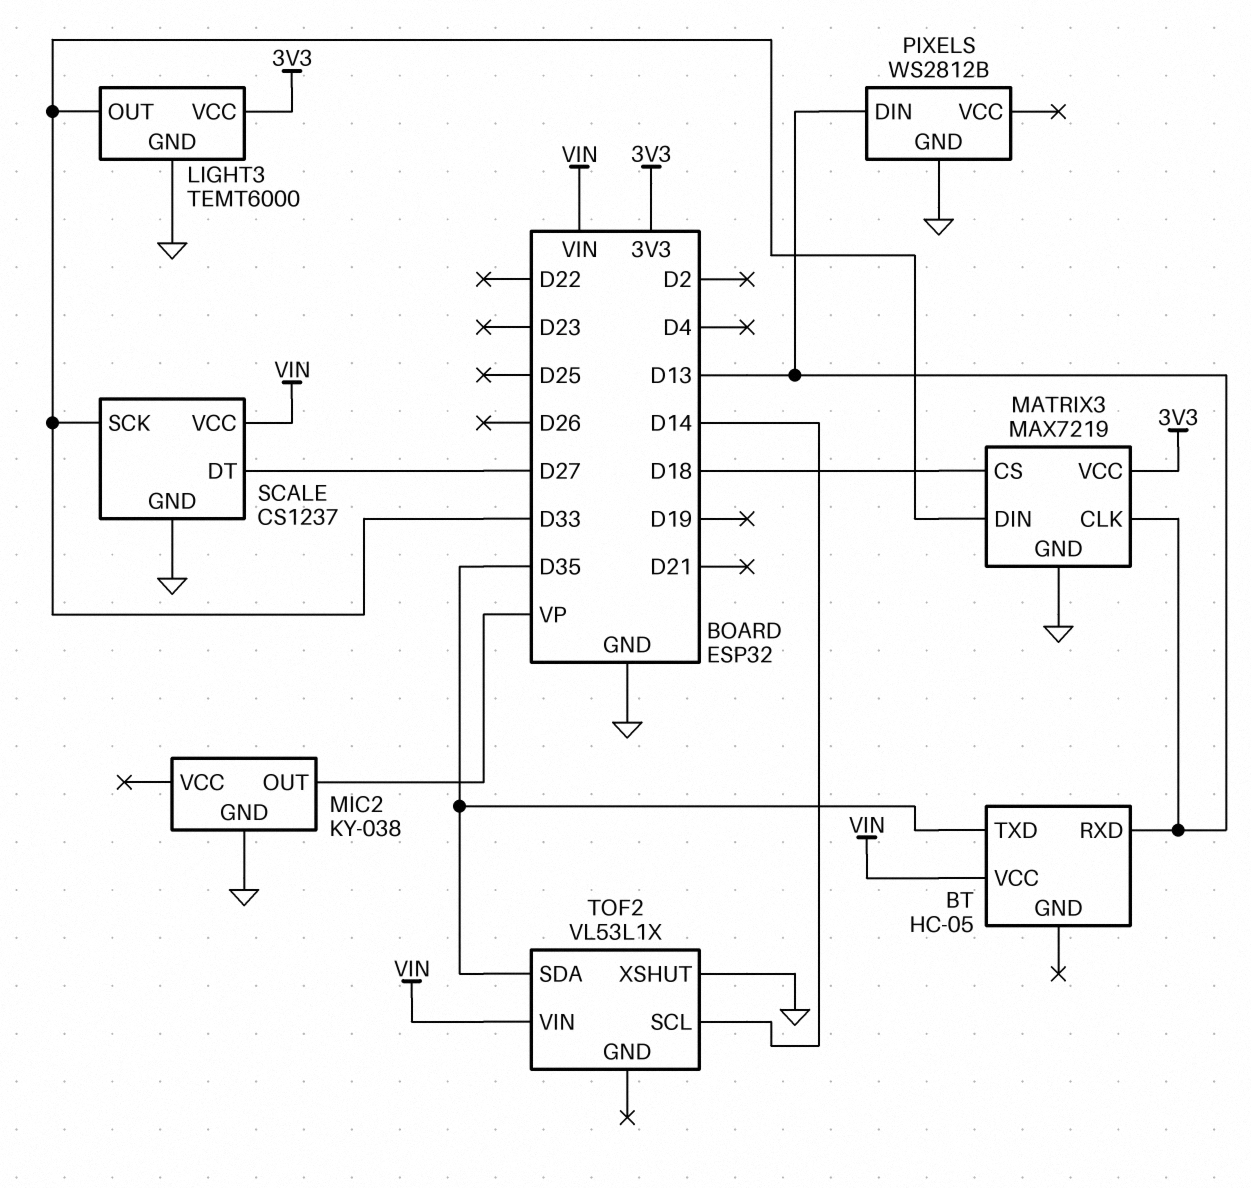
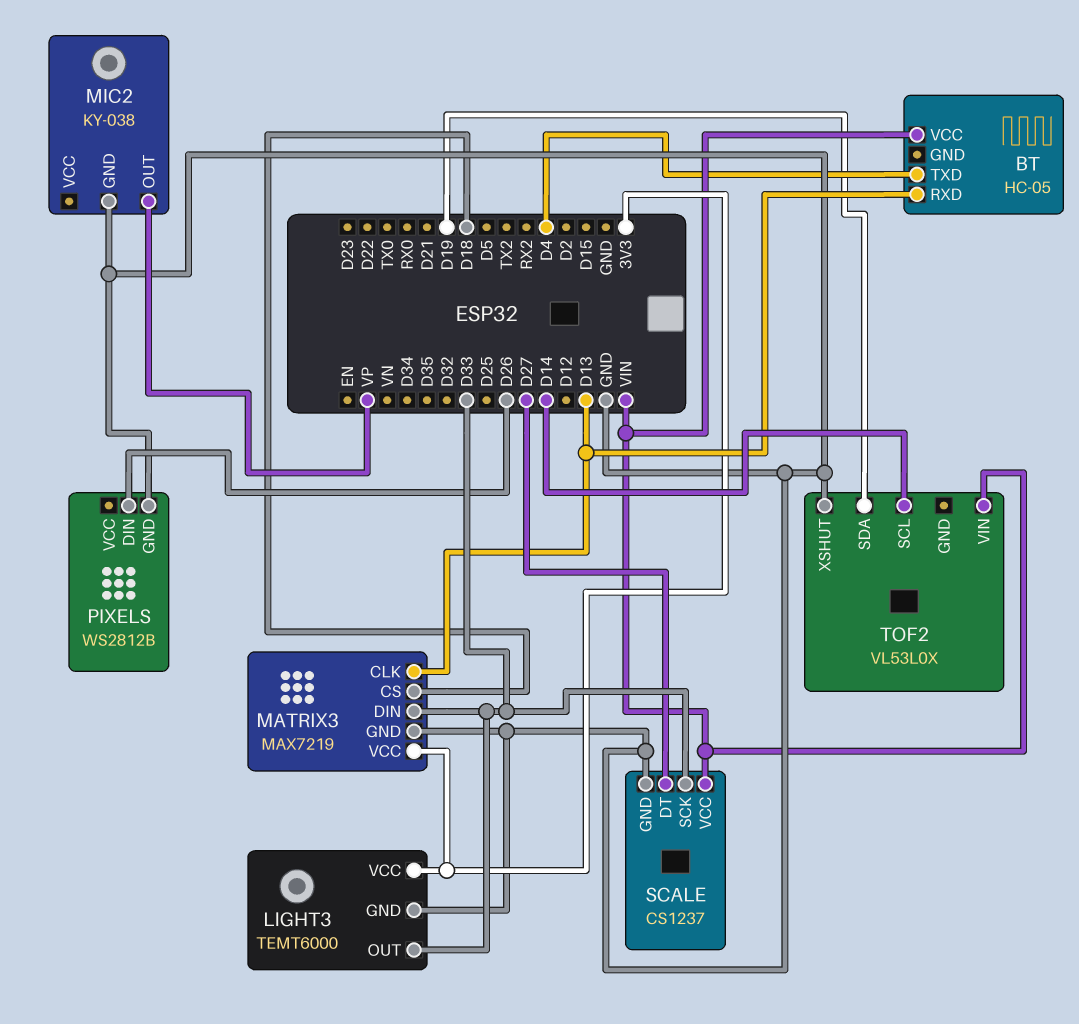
BT pin TXD: D35 -> D4
PIXELS pin DIN: D13 -> D26
TOF2: VL53L1X -> VL53L0X
TOF2 pin SDA: D35 -> D19

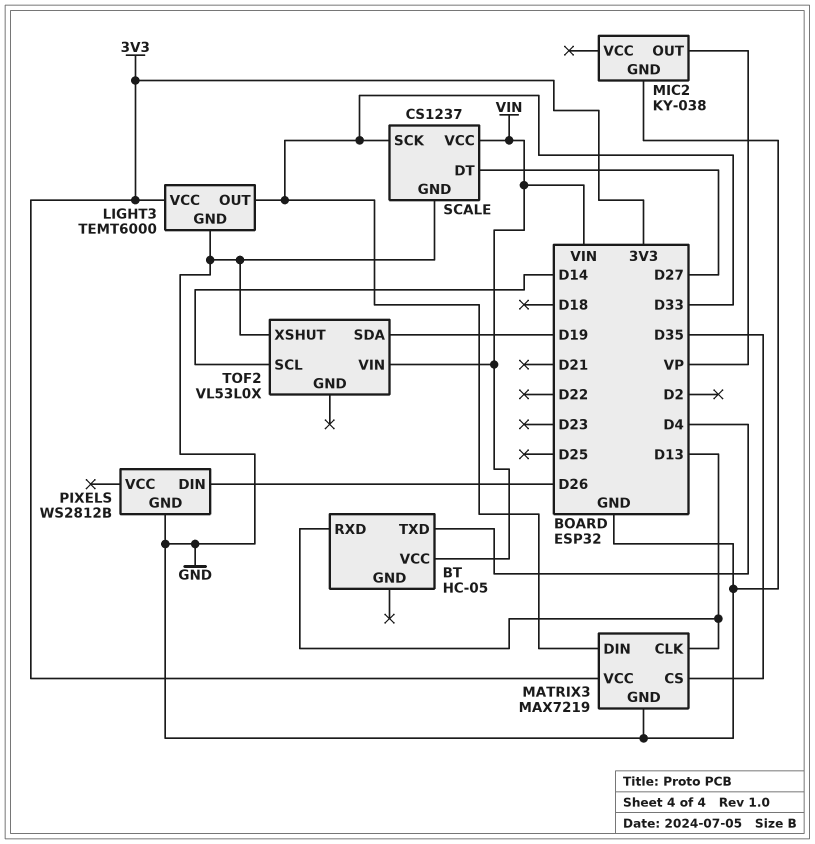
MATRIX3 pin CS: D18 -> D35

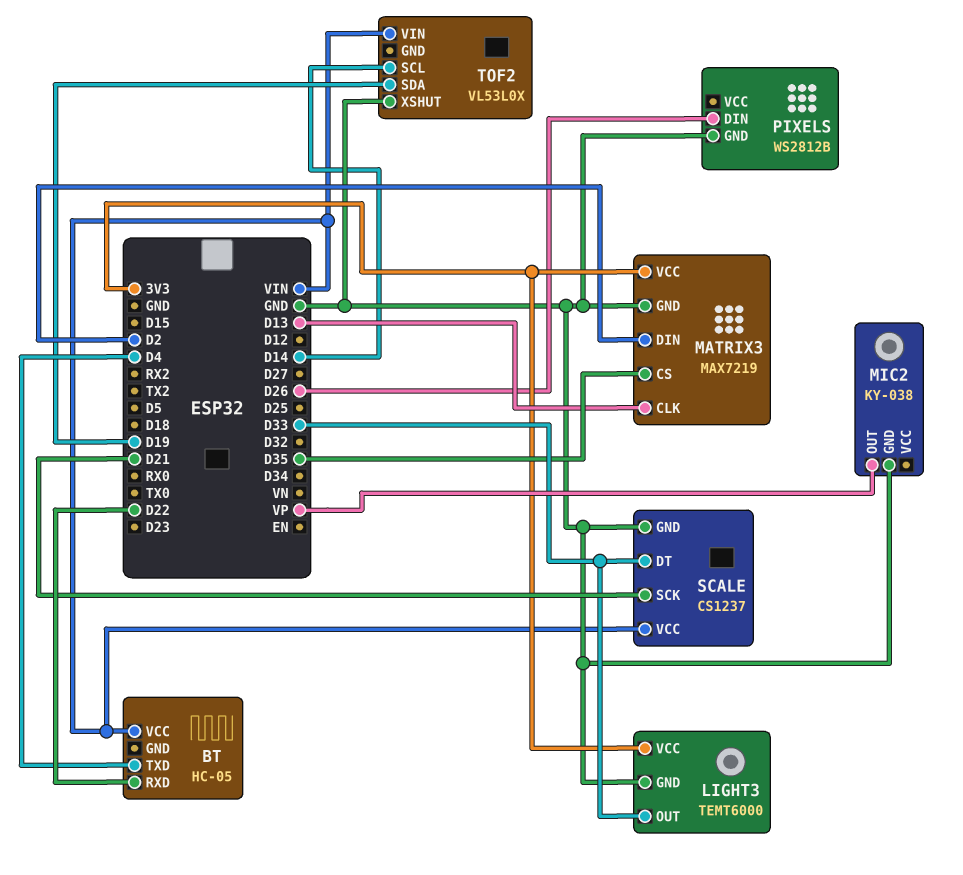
BT pin RXD: D13 -> D22
MATRIX3 pin DIN: D33 -> D2
SCALE pin DT: D27 -> D33
SCALE pin SCK: D33 -> D21

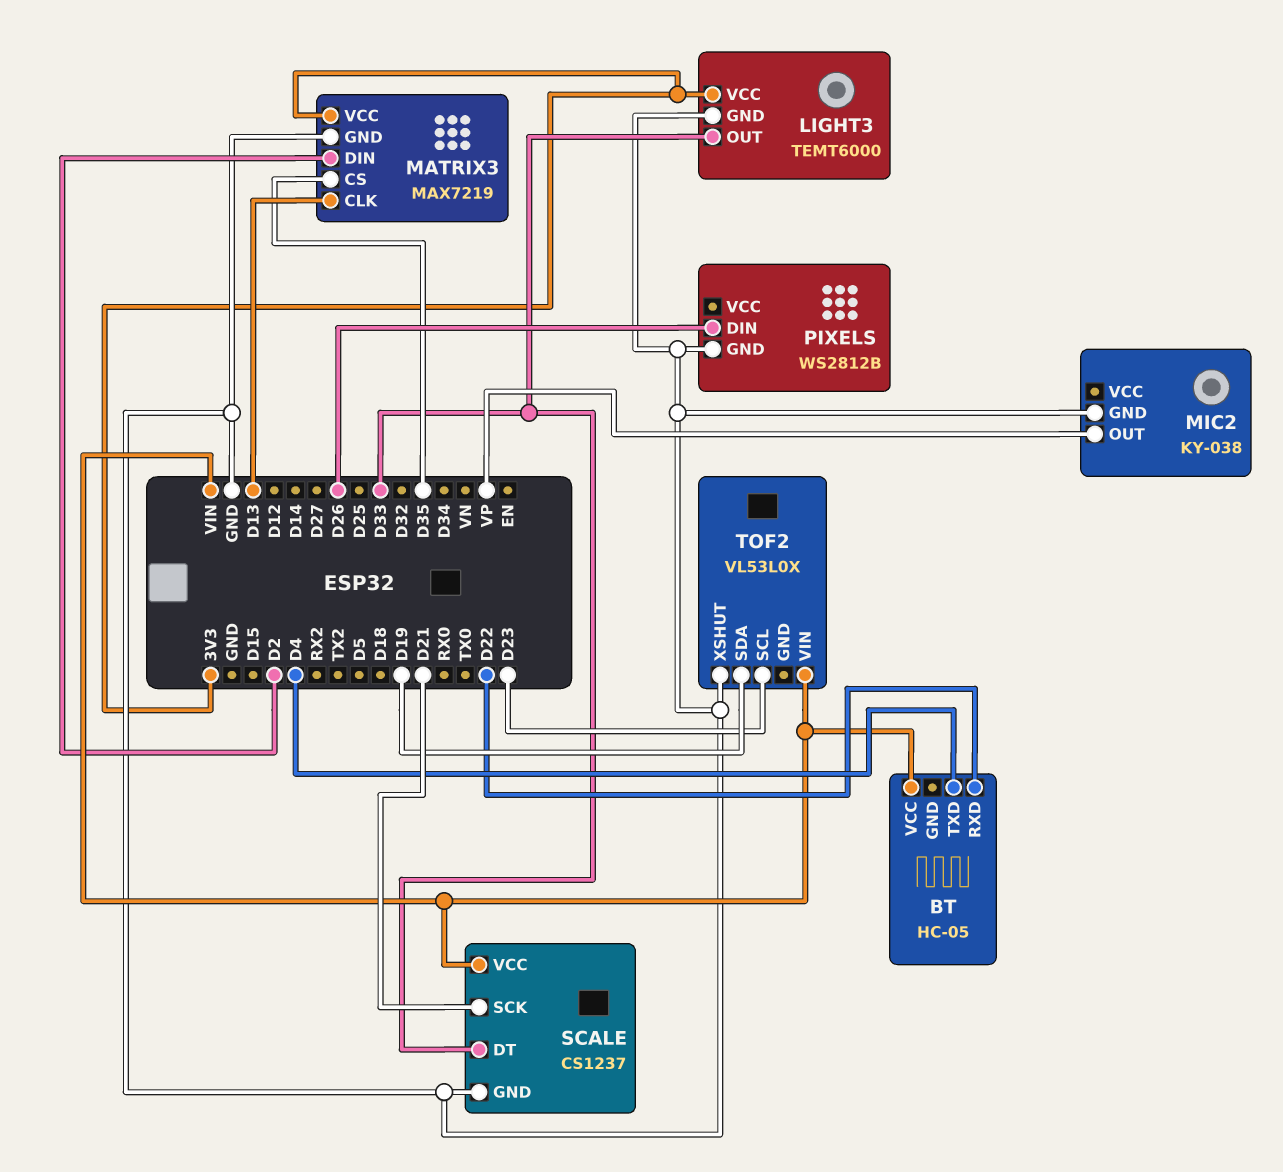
TOF2 pin SCL: D14 -> D23

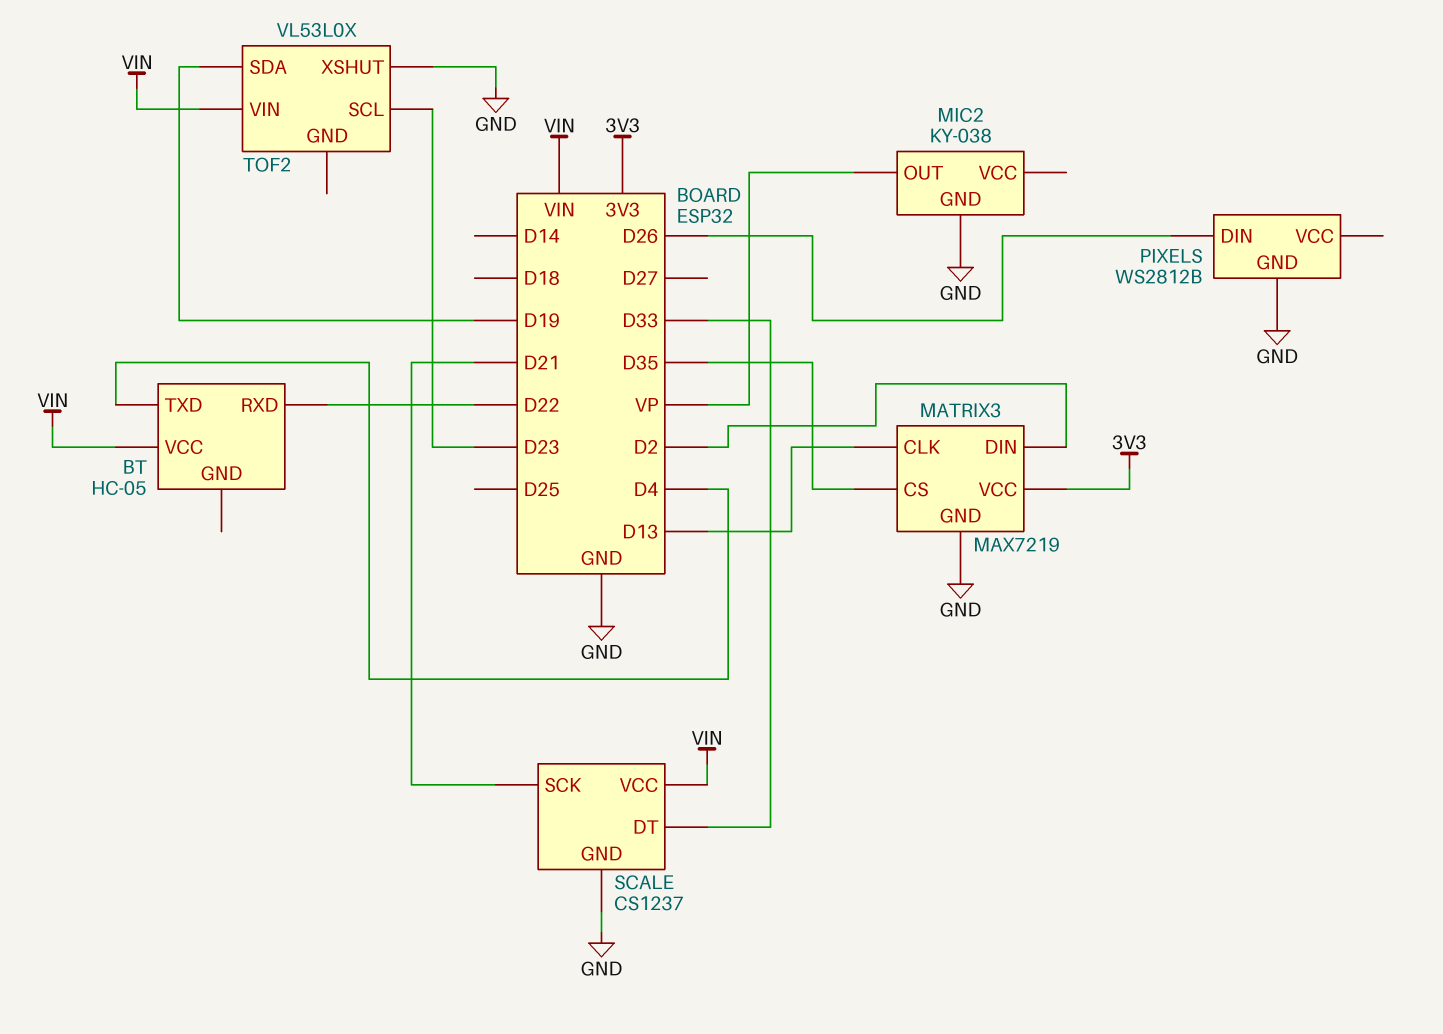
LIGHT3: TEMT6000 -> none
LIGHT3 pin GND: GND -> none
LIGHT3 pin OUT: D33 -> none
LIGHT3 pin VCC: 3V3 -> none

